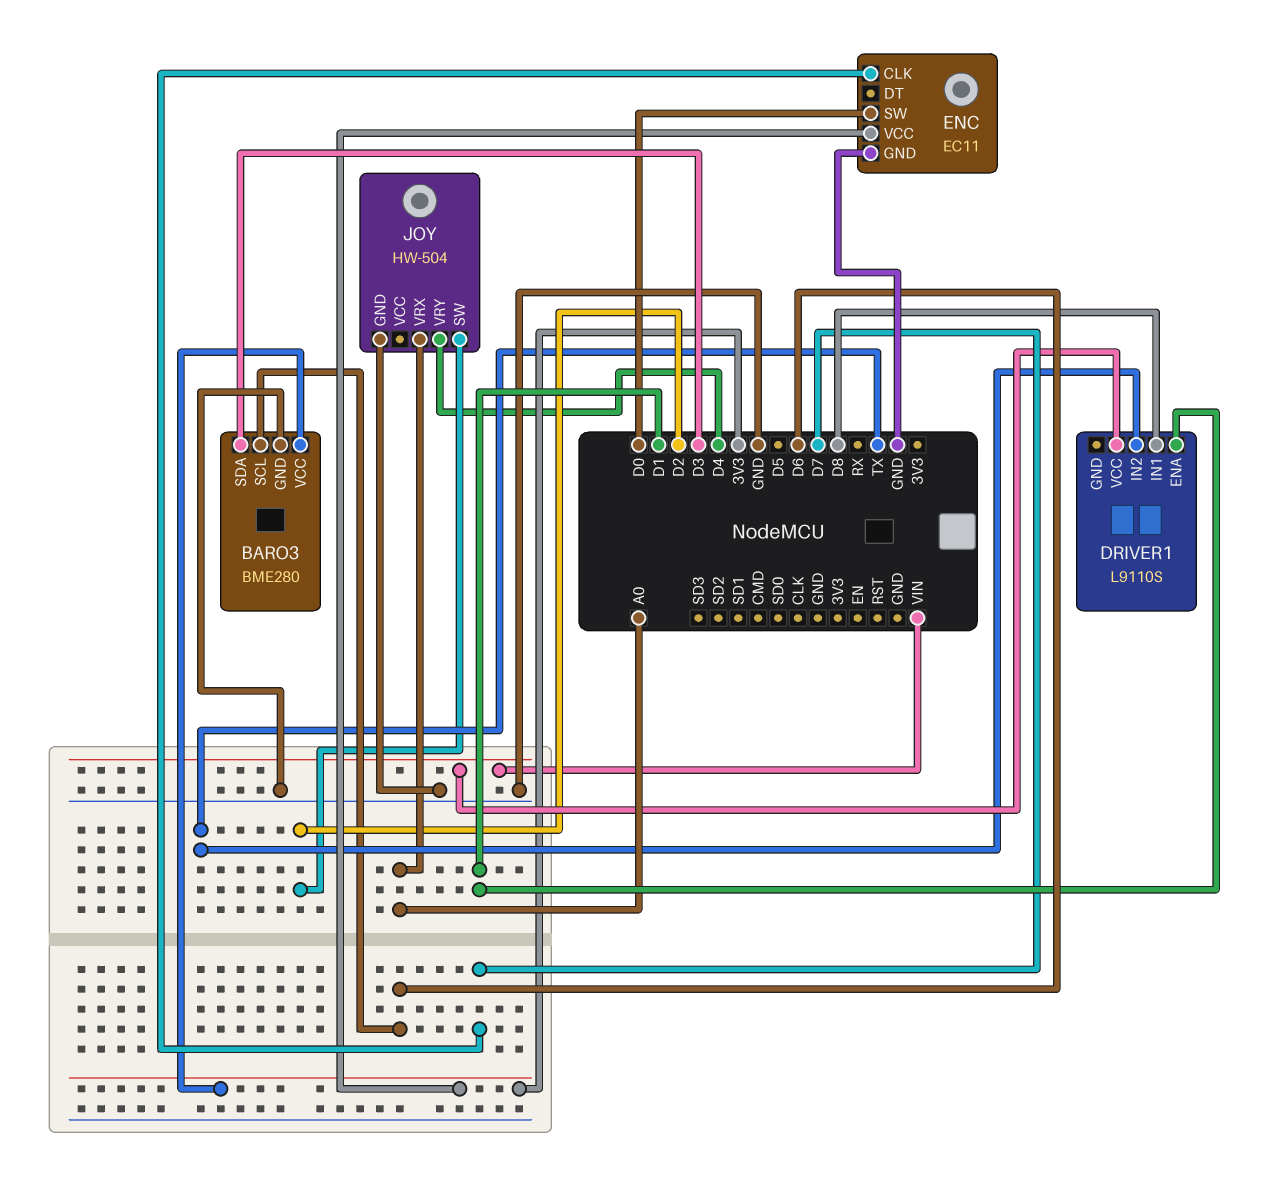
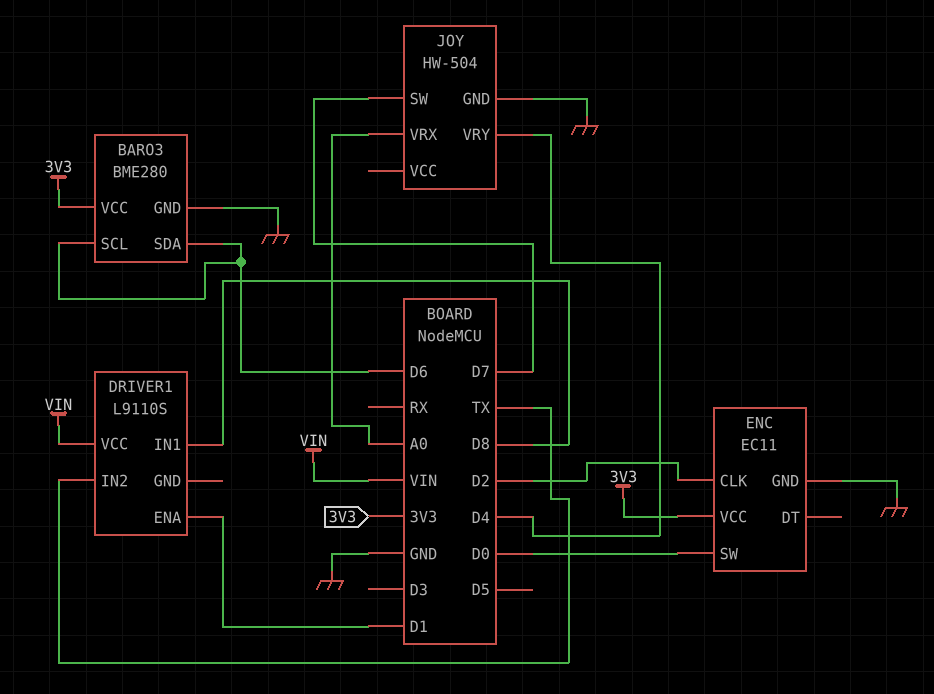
BARO3 pin SDA: D3 -> D6
ENC pin CLK: D7 -> D2
JOY pin SW: D2 -> D7

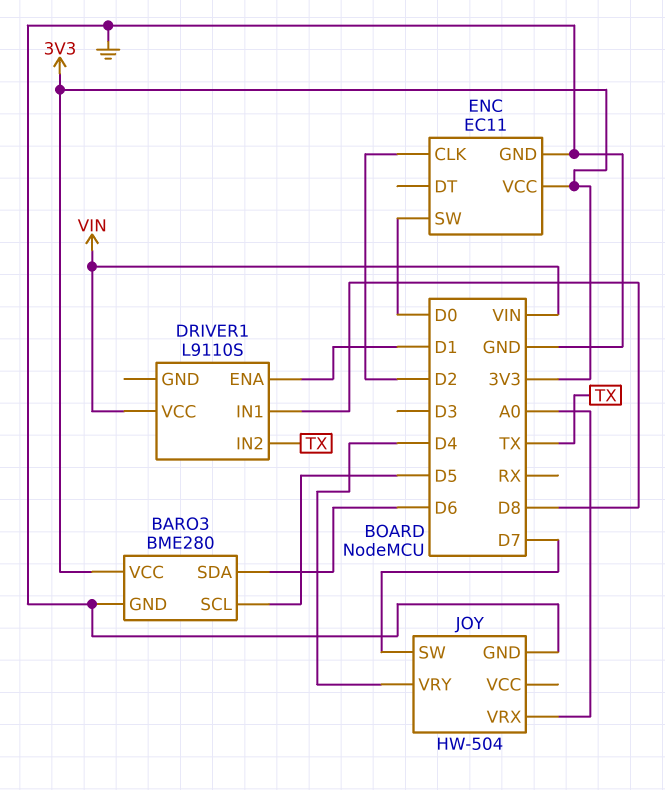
BARO3 pin SCL: D6 -> D5

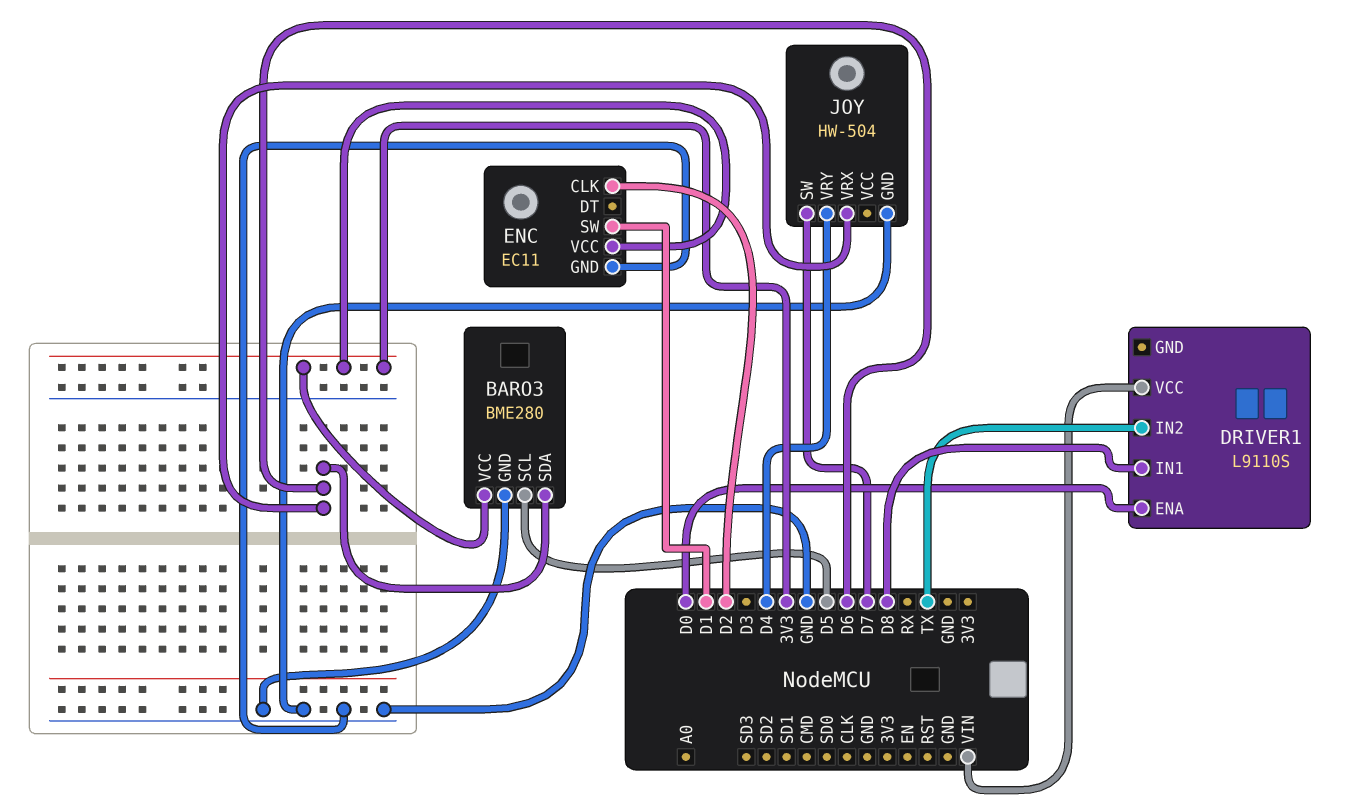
DRIVER1 pin ENA: D1 -> D0
ENC pin SW: D0 -> D1
JOY pin VRX: A0 -> D6

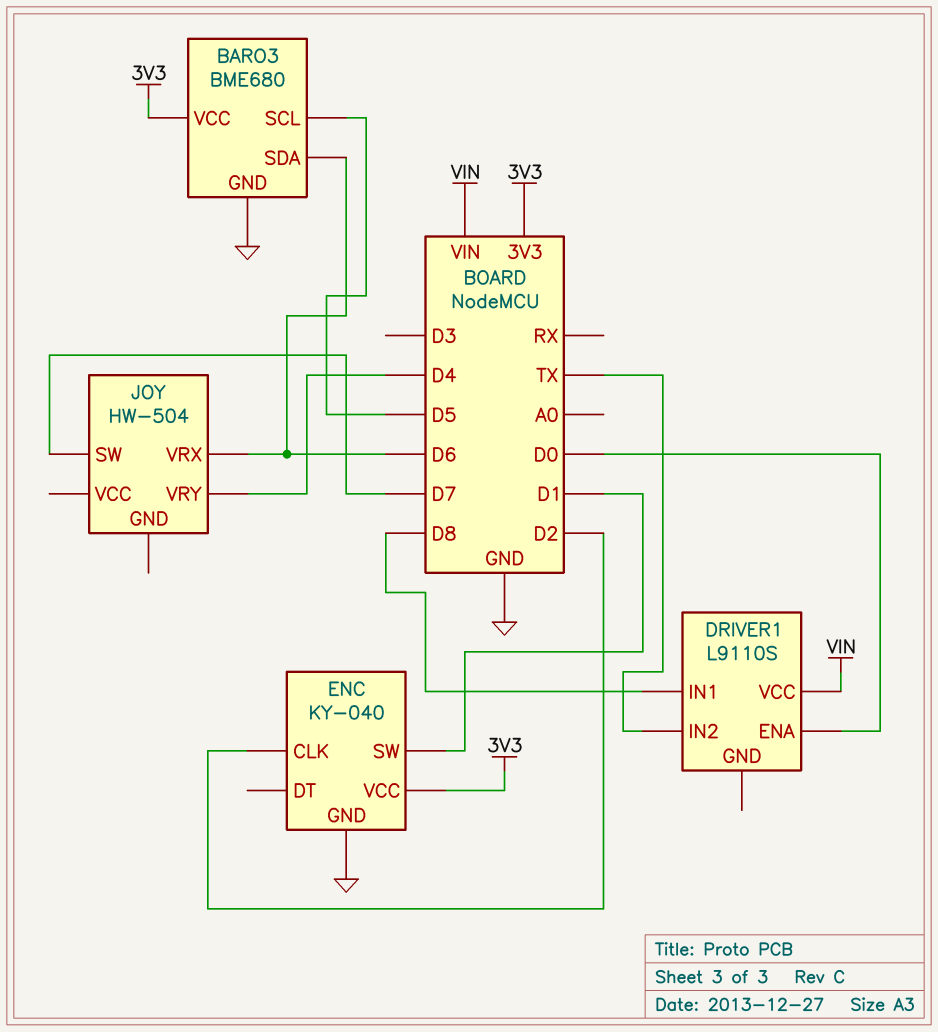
BARO3: BME280 -> BME680
ENC: EC11 -> KY-040
JOY pin GND: GND -> none

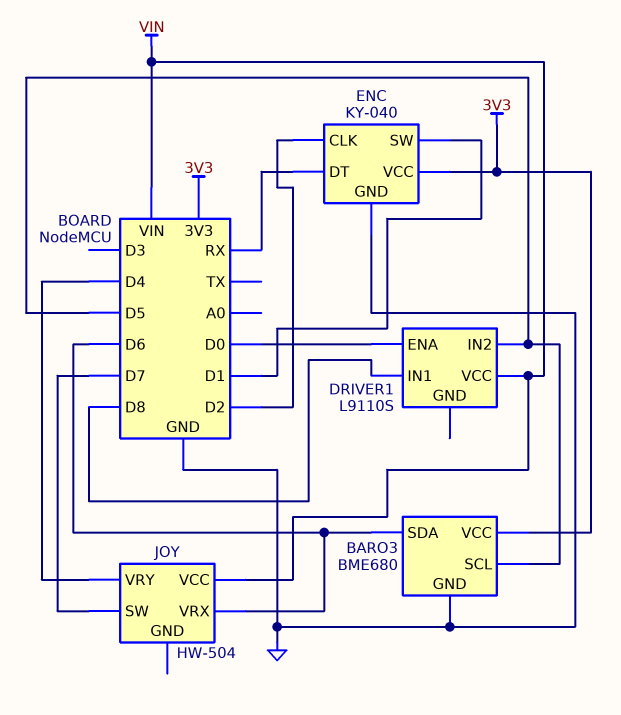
DRIVER1 pin IN2: TX -> D5
ENC pin DT: none -> RX
JOY pin VCC: none -> VIN

